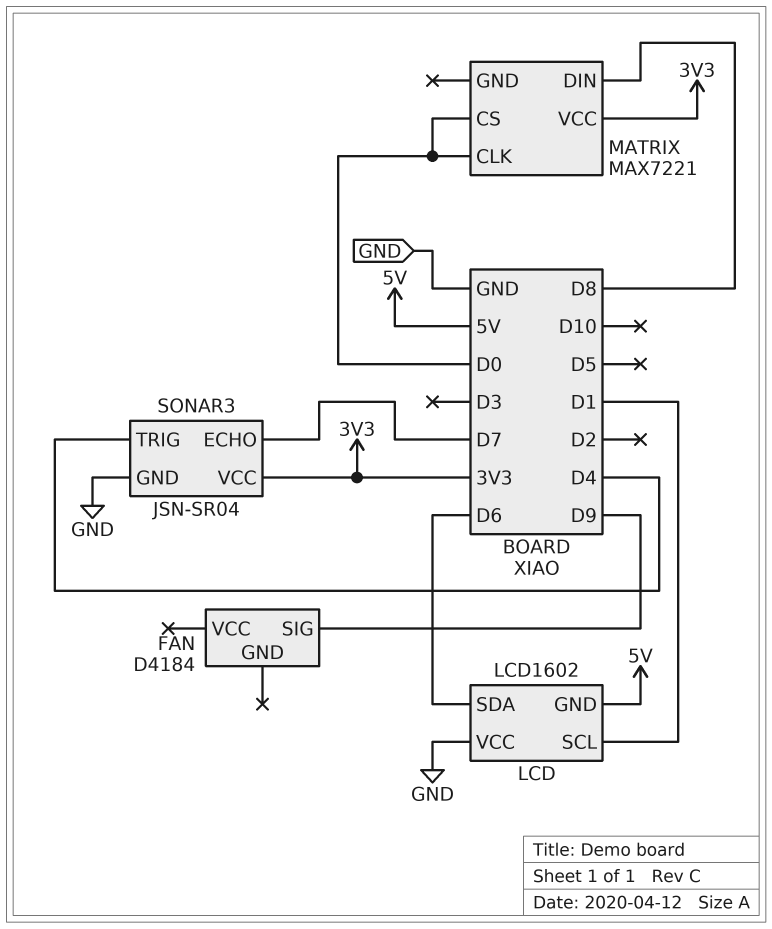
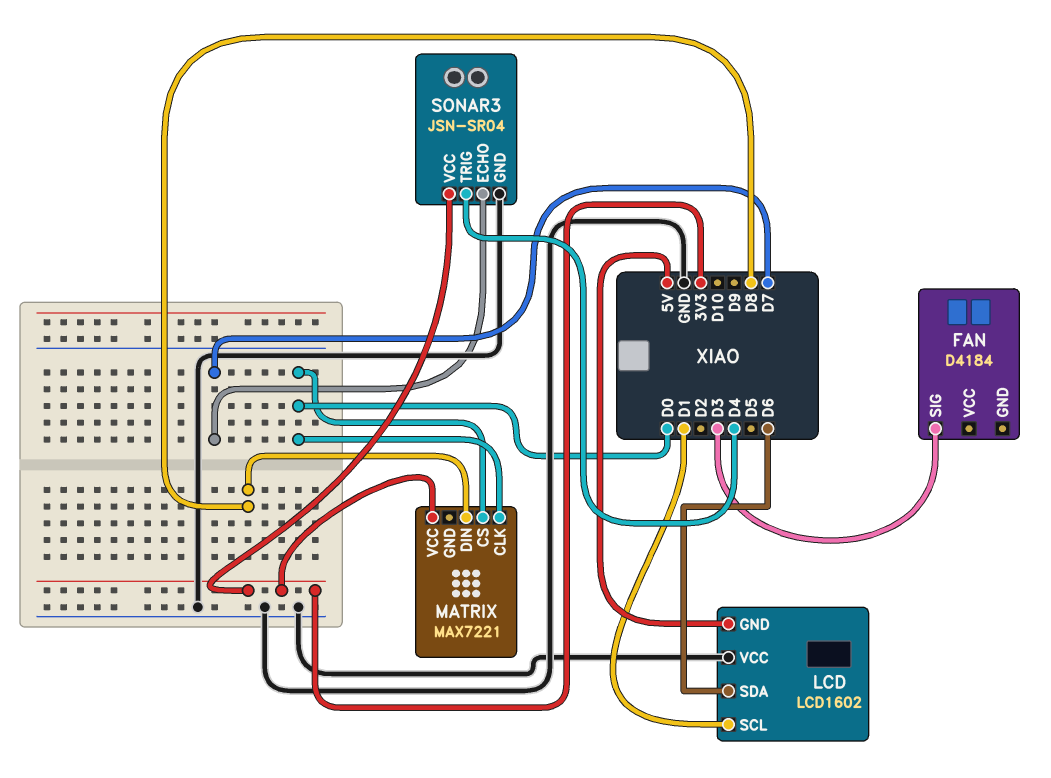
FAN pin SIG: D9 -> D3

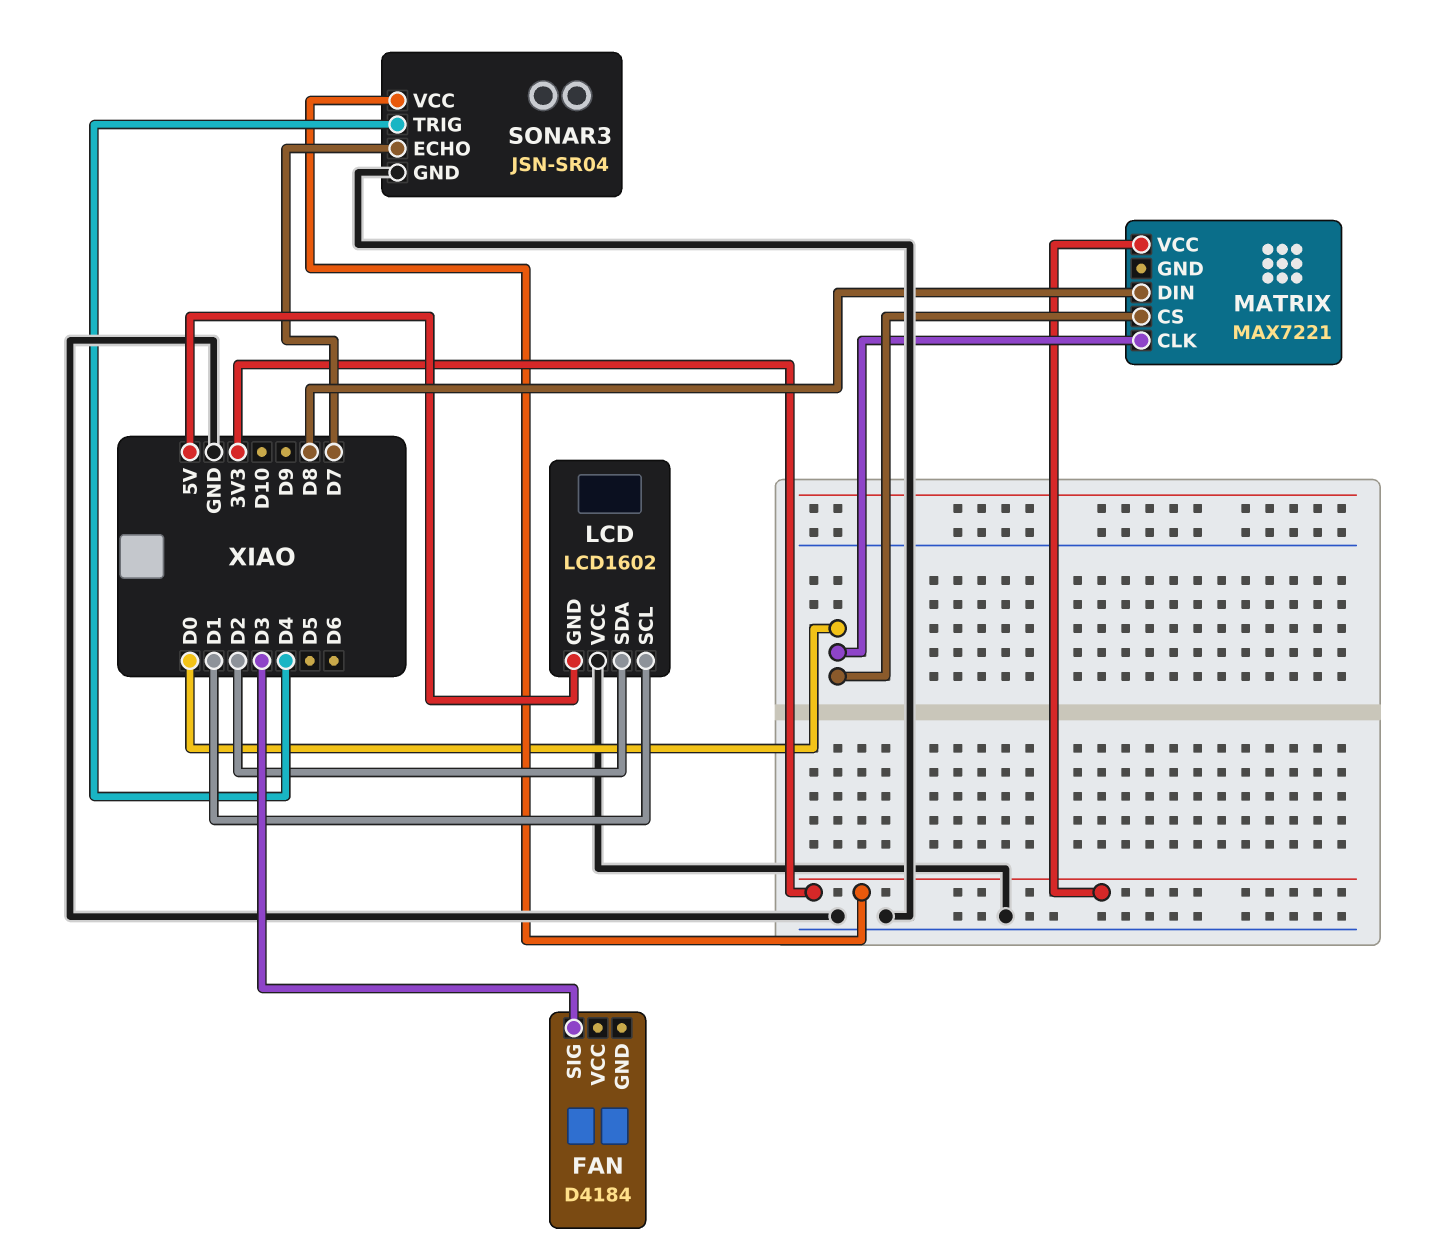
LCD pin SDA: D6 -> D2

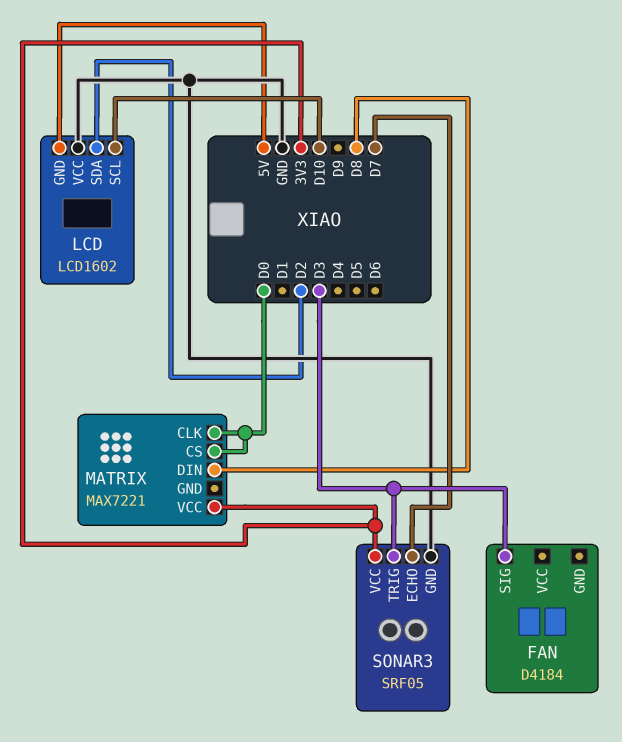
LCD pin SCL: D1 -> D10
SONAR3: JSN-SR04 -> SRF05
SONAR3 pin TRIG: D4 -> D3

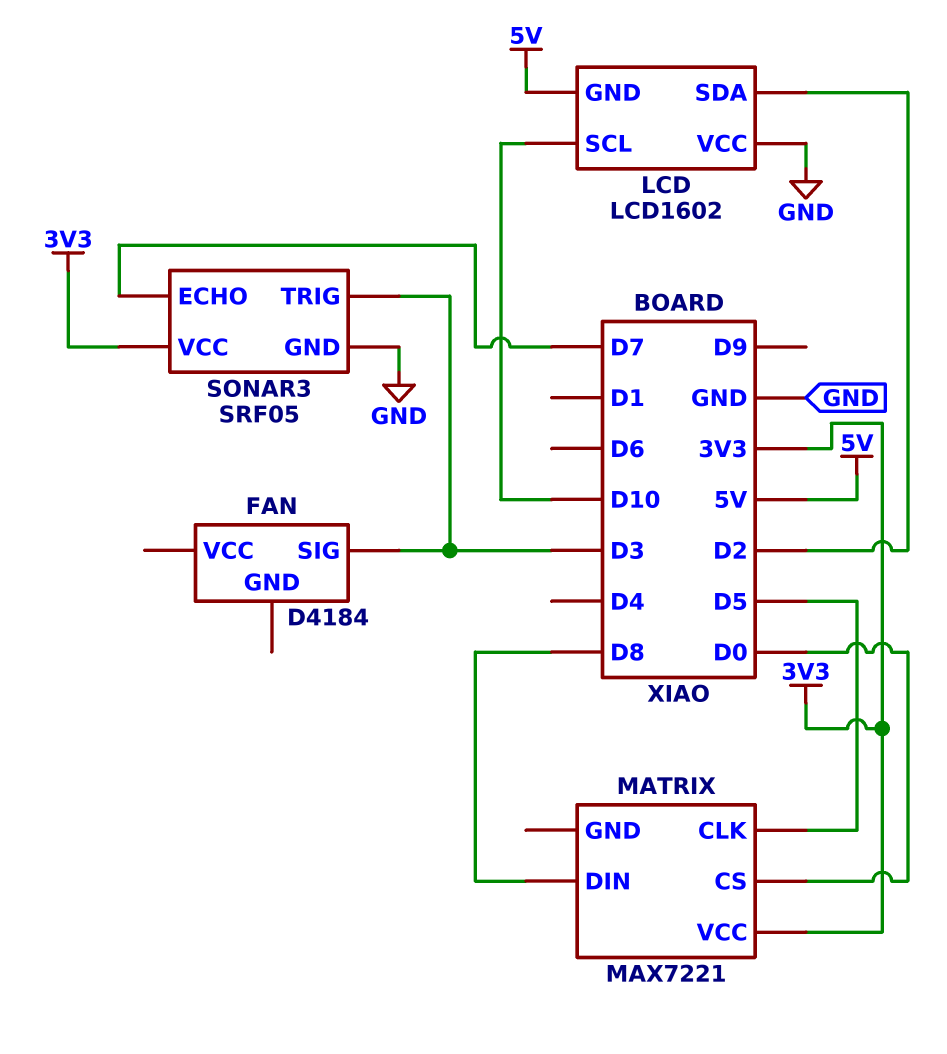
MATRIX pin CLK: D0 -> D5

